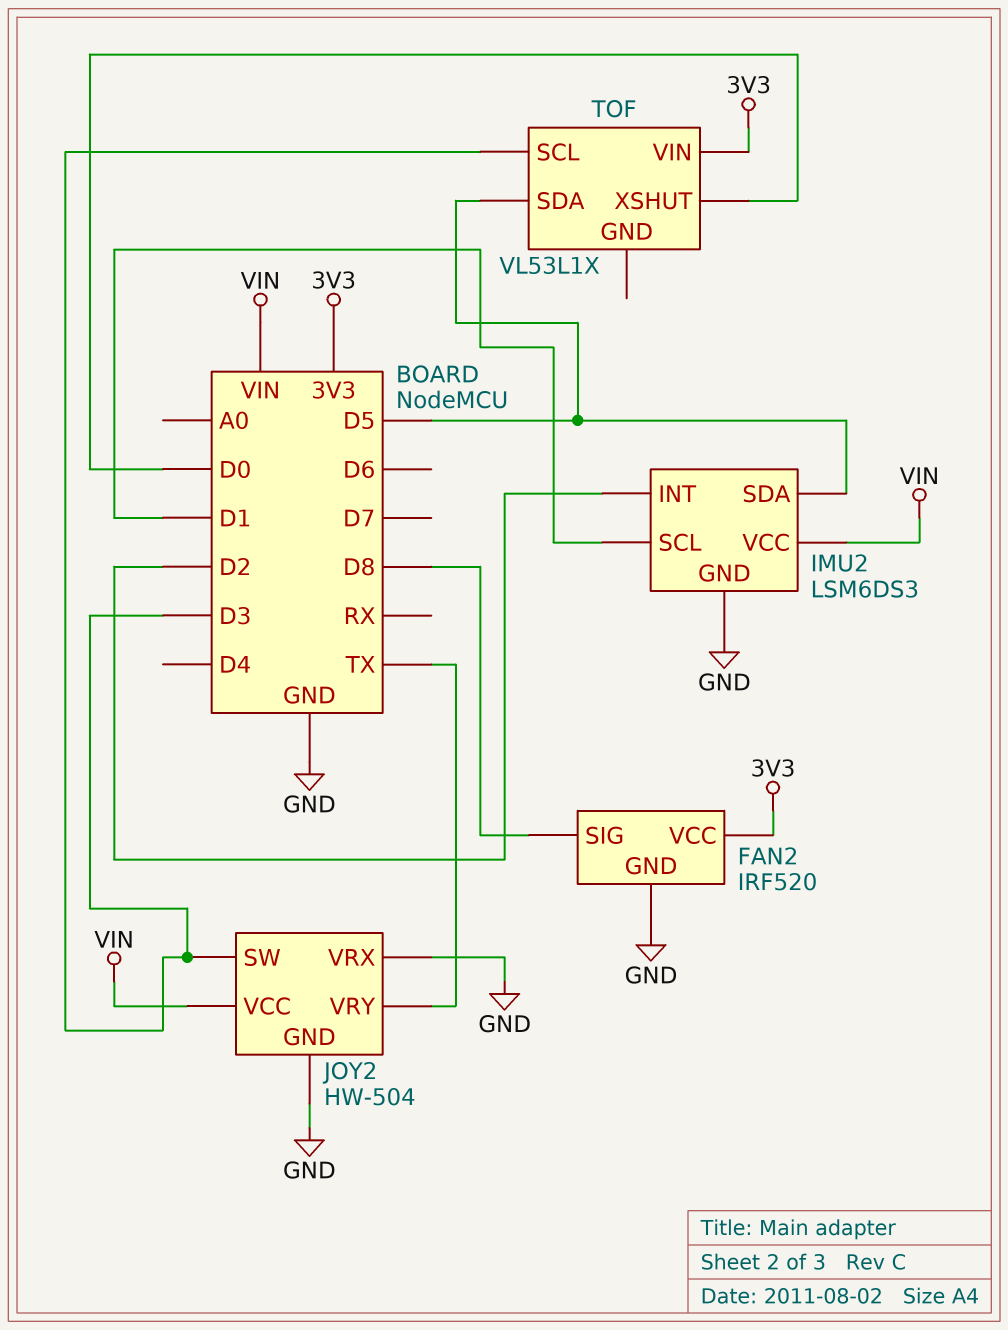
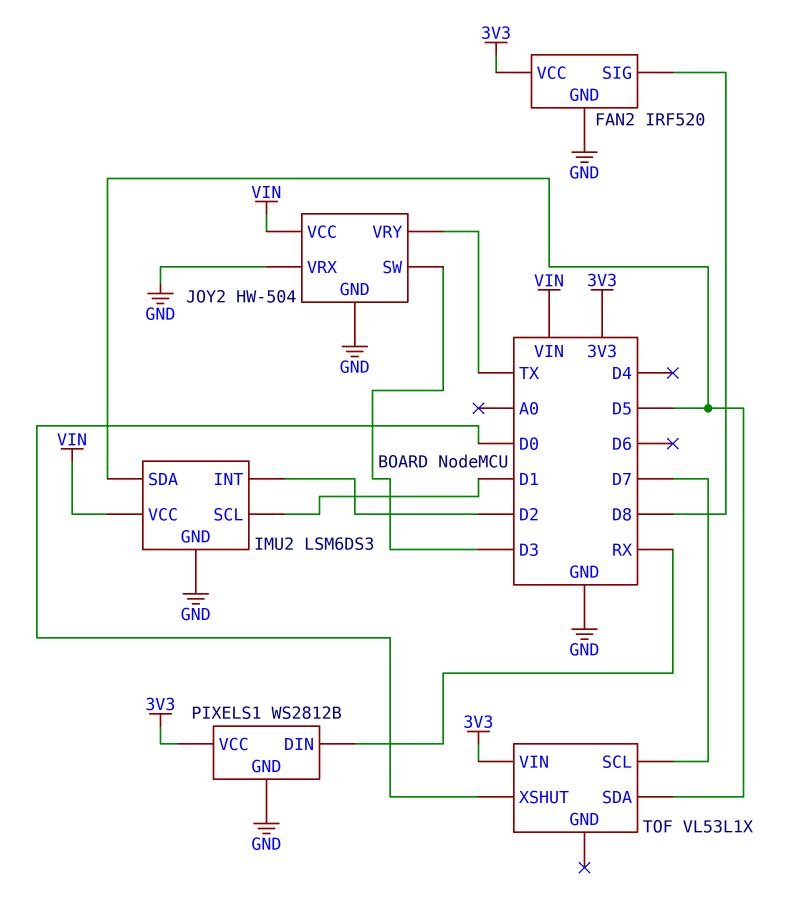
PIXELS1: none -> WS2812B
PIXELS1 pin DIN: none -> RX
PIXELS1 pin GND: none -> GND
PIXELS1 pin VCC: none -> 3V3
TOF pin SCL: D3 -> D7

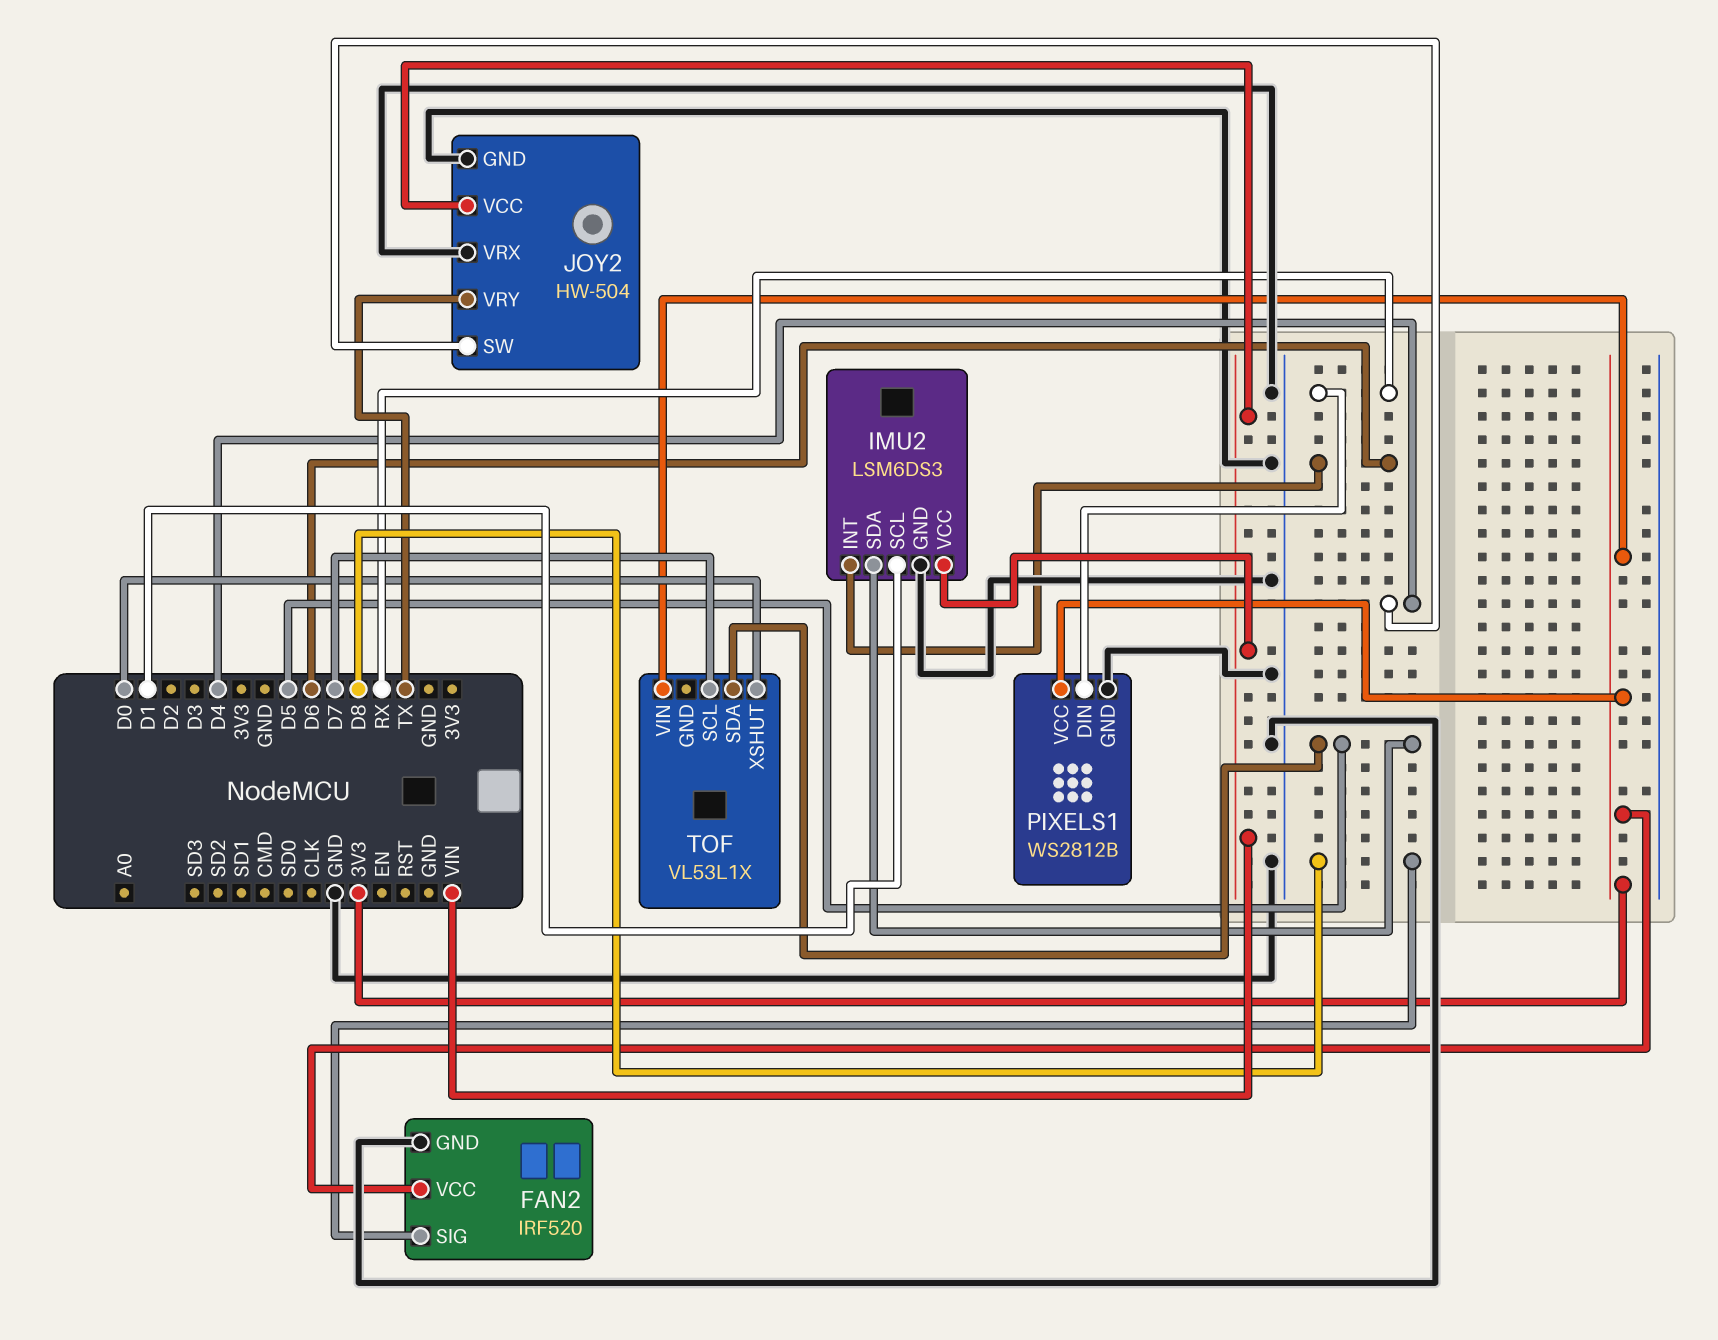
IMU2 pin INT: D2 -> D6
JOY2 pin SW: D3 -> D4

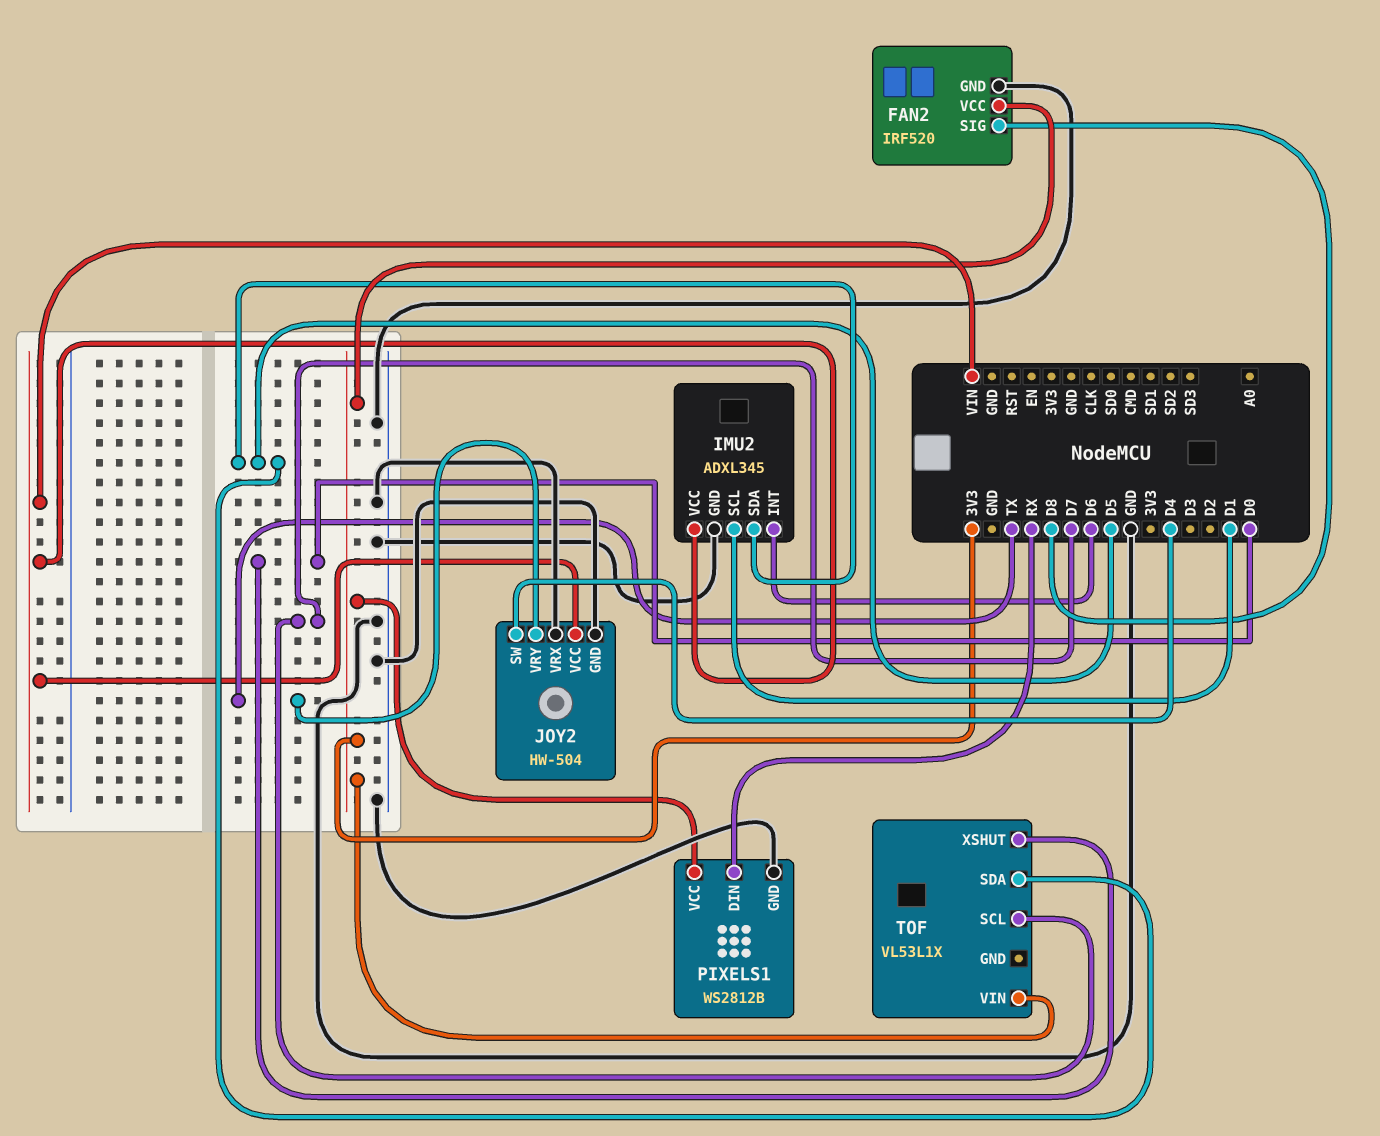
IMU2: LSM6DS3 -> ADXL345

